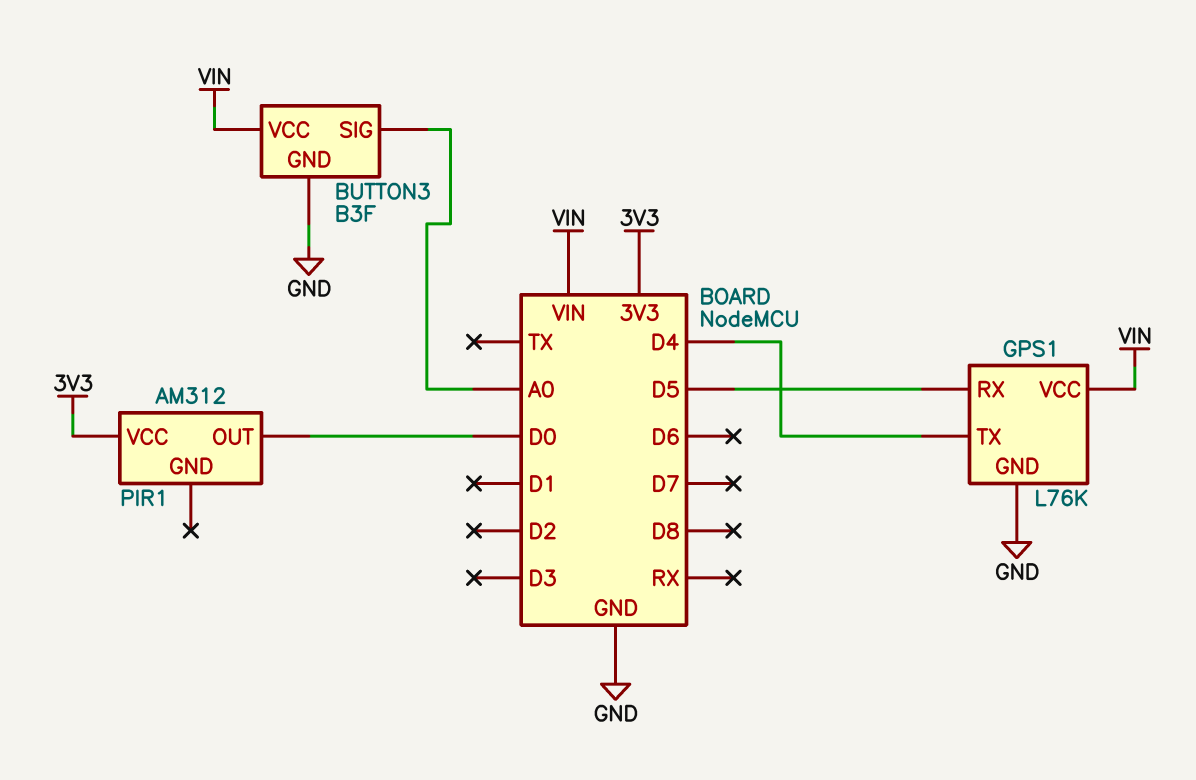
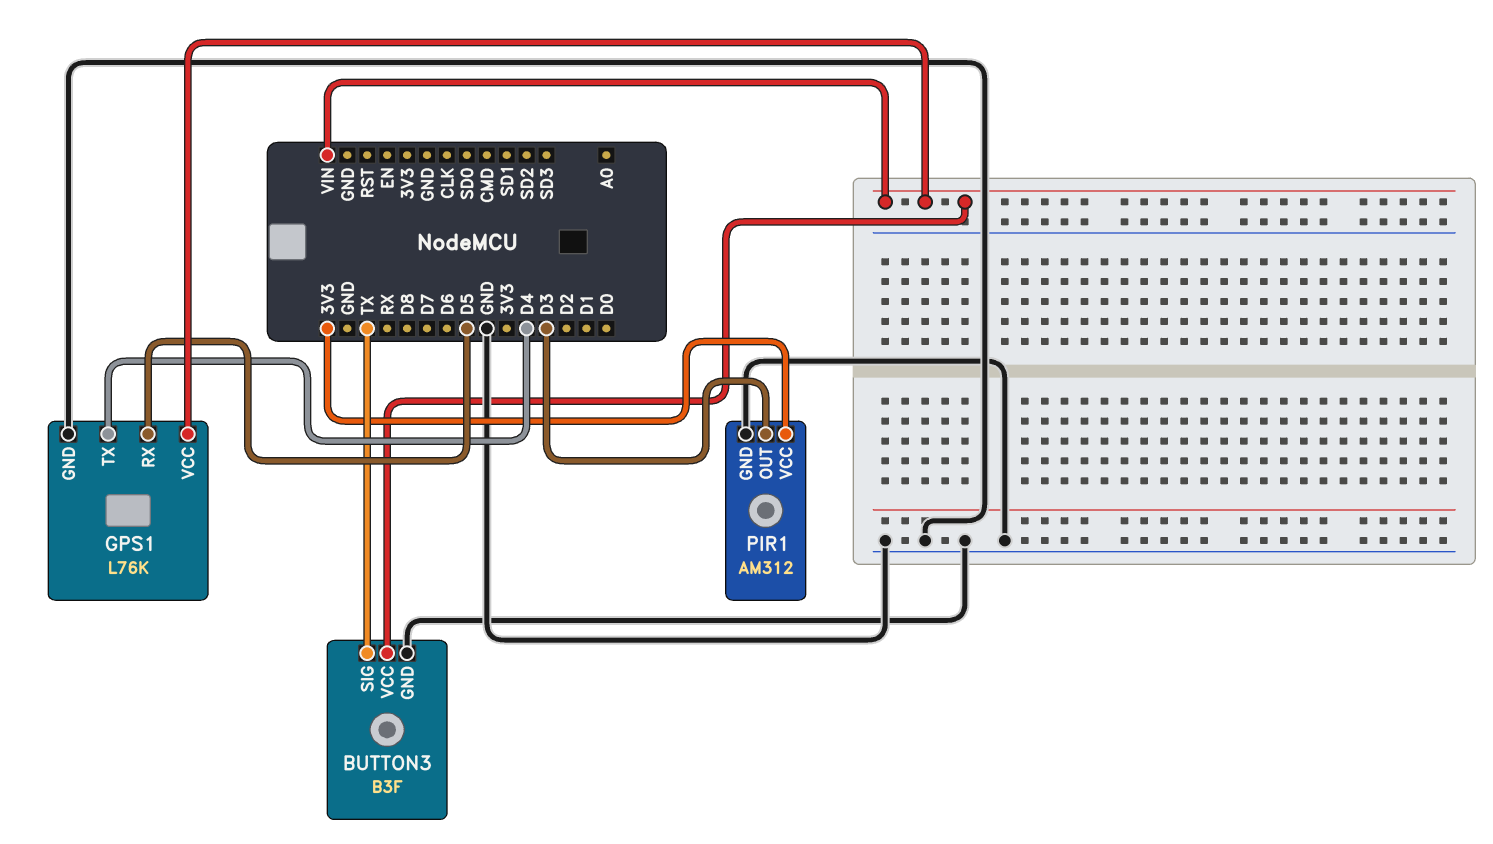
BUTTON3 pin SIG: A0 -> TX
PIR1 pin GND: none -> GND
PIR1 pin OUT: D0 -> D3

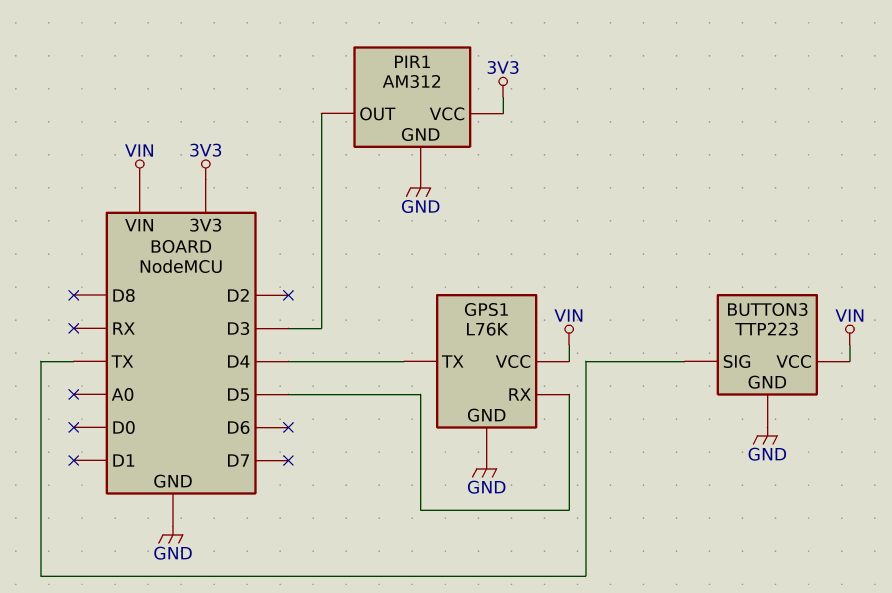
BUTTON3: B3F -> TTP223

